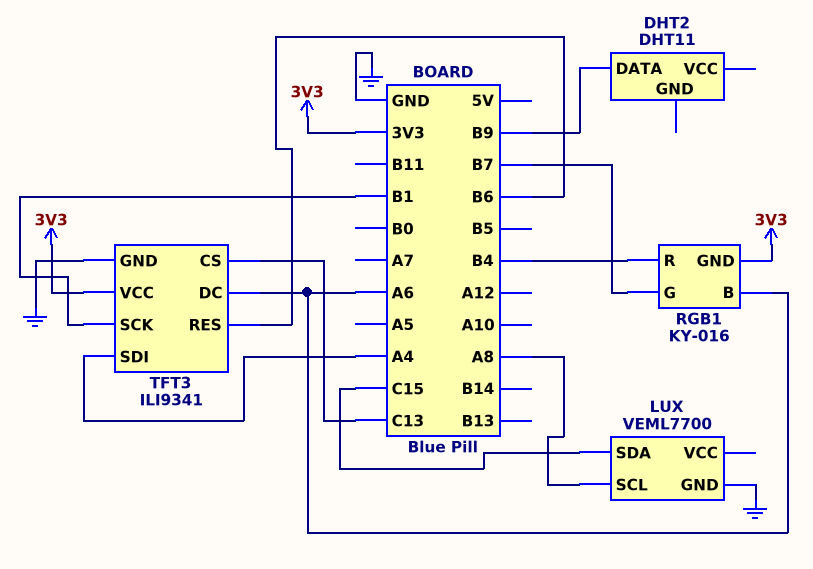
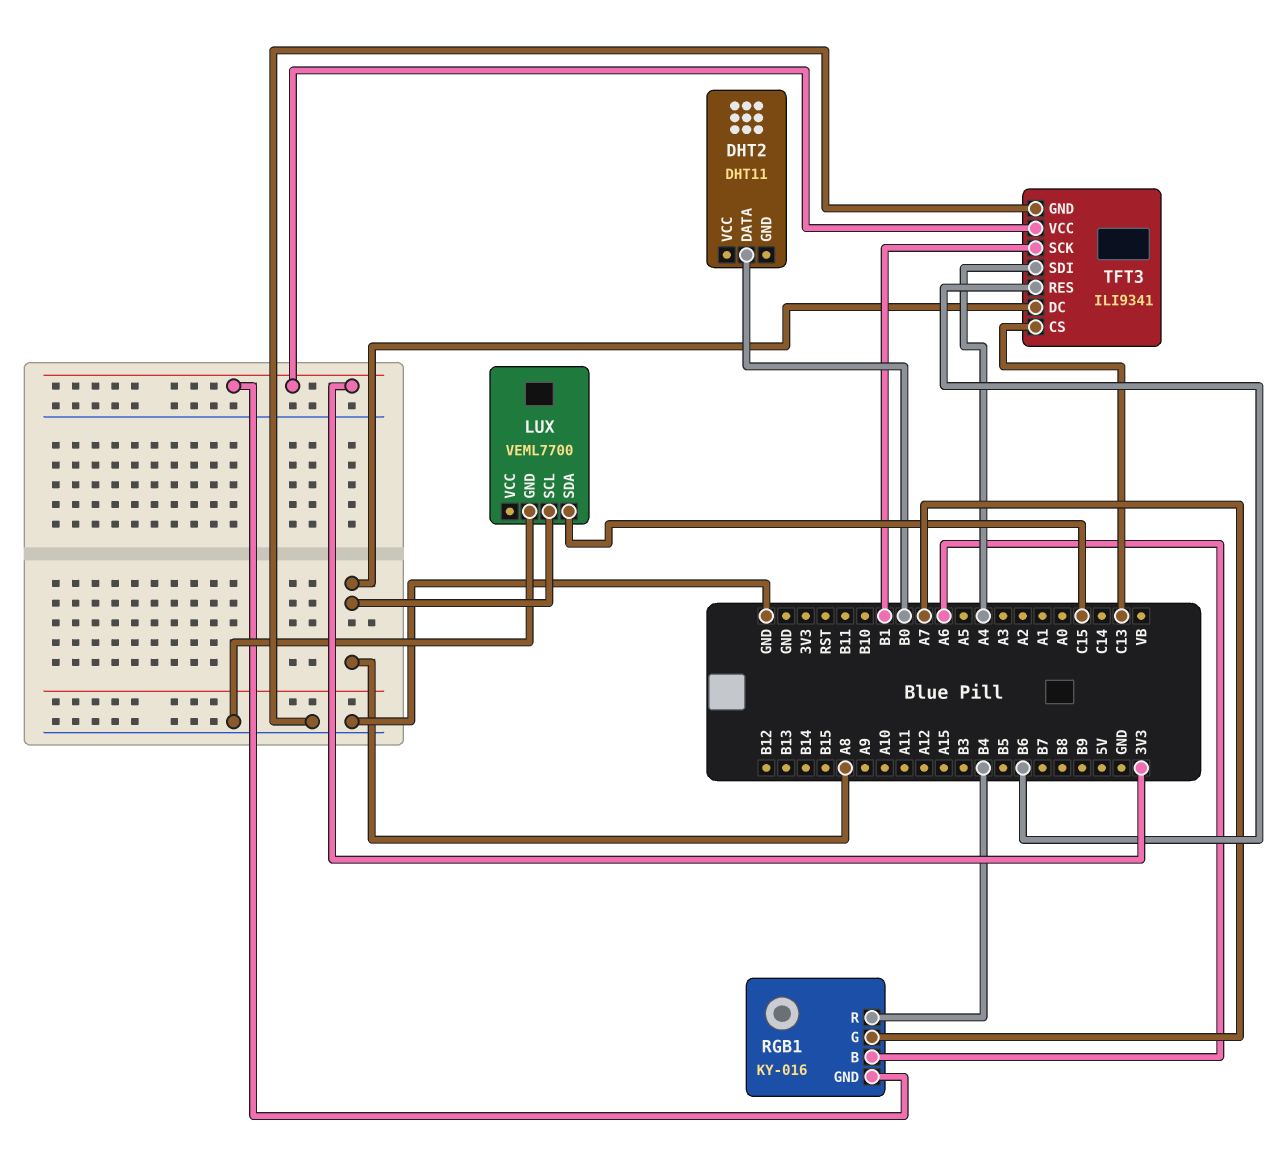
DHT2 pin DATA: B9 -> B0
RGB1 pin G: B7 -> A7
TFT3 pin DC: A6 -> A8

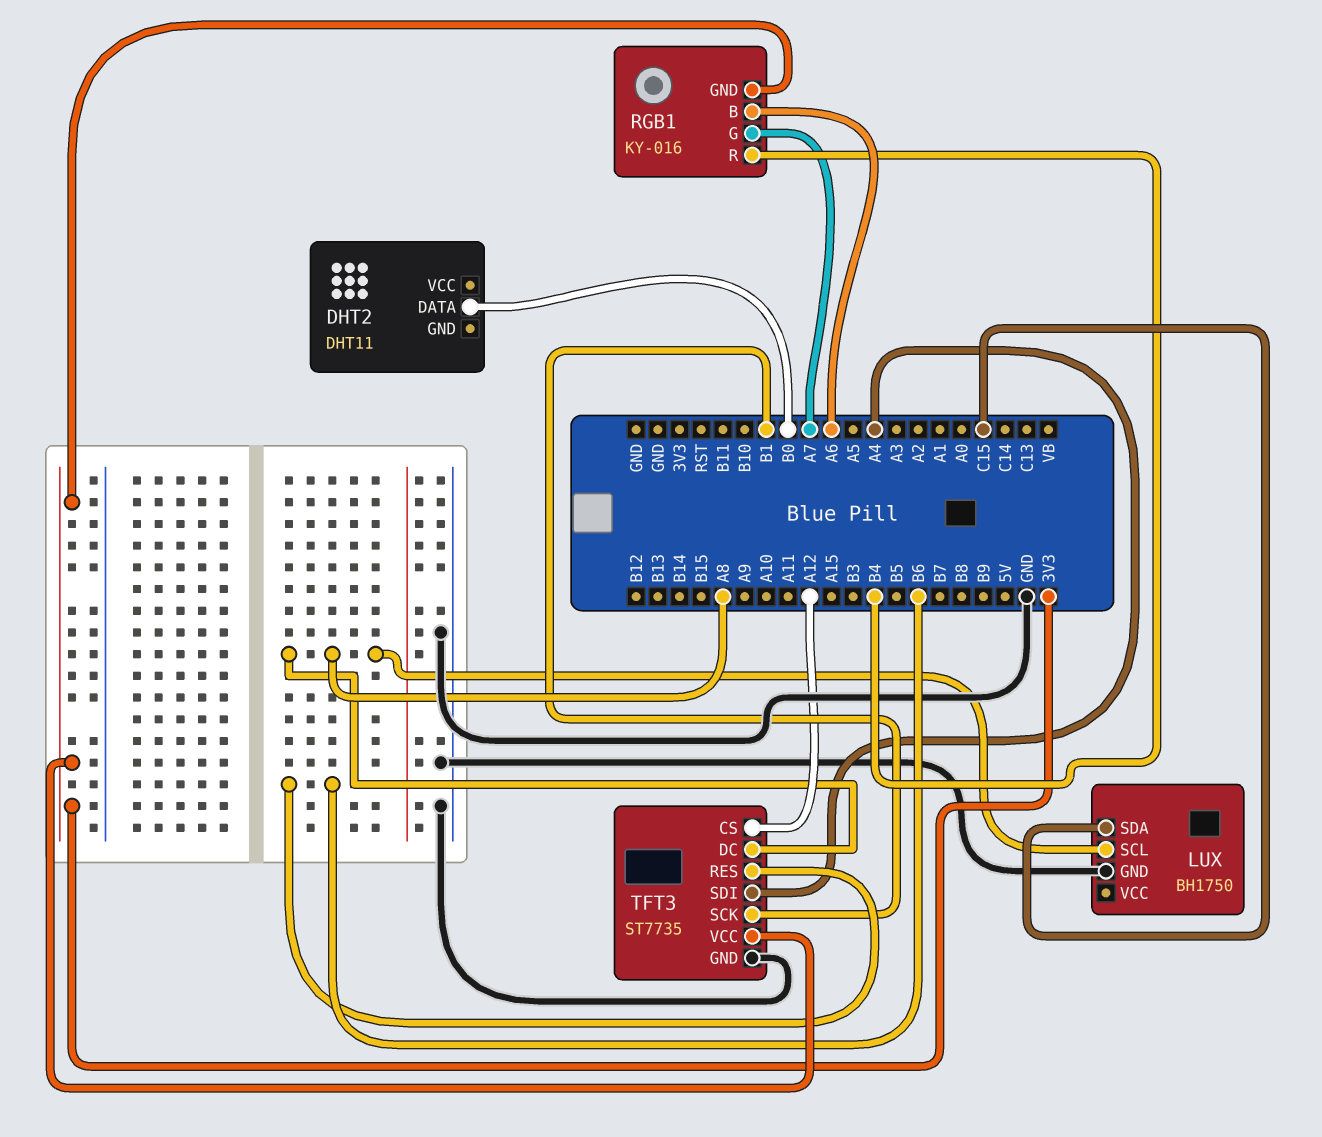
LUX: VEML7700 -> BH1750
TFT3: ILI9341 -> ST7735
TFT3 pin CS: C13 -> A12

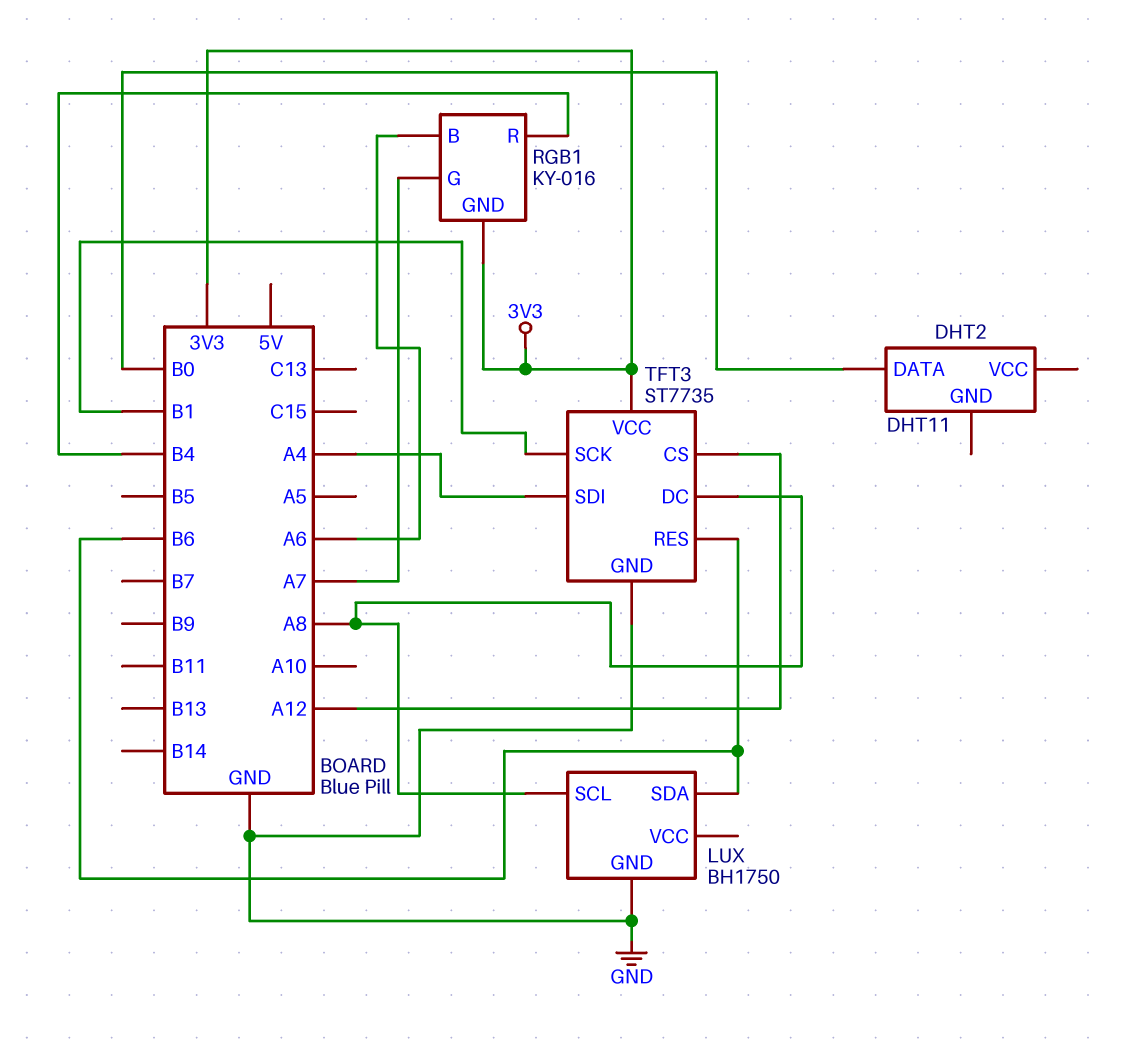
LUX pin SDA: C15 -> B6

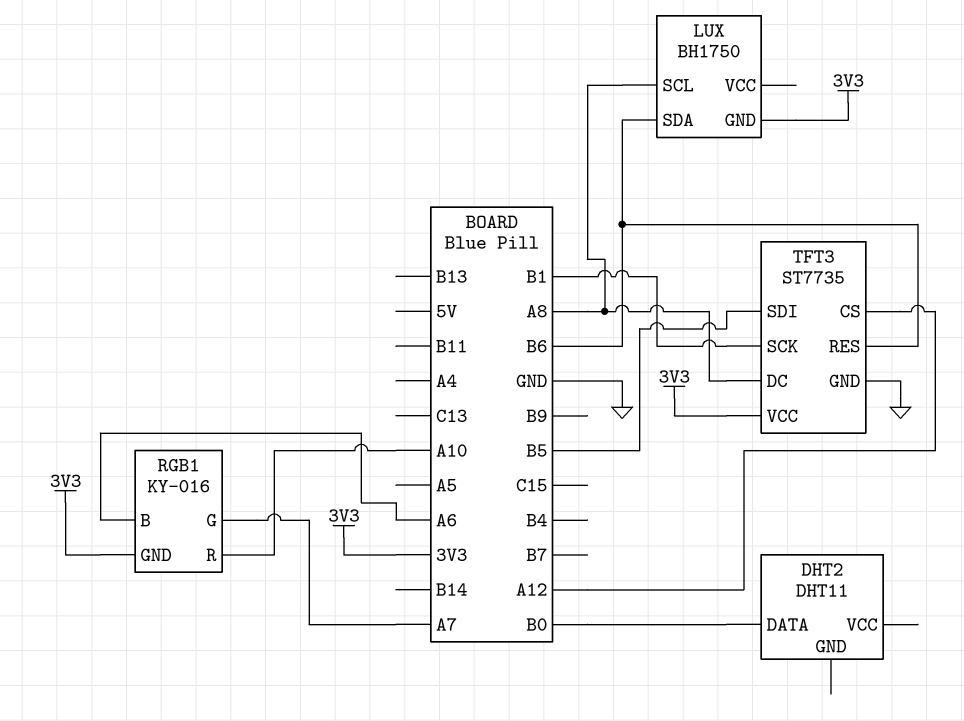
LUX pin GND: GND -> 3V3
RGB1 pin R: B4 -> A10
TFT3 pin SDI: A4 -> B5

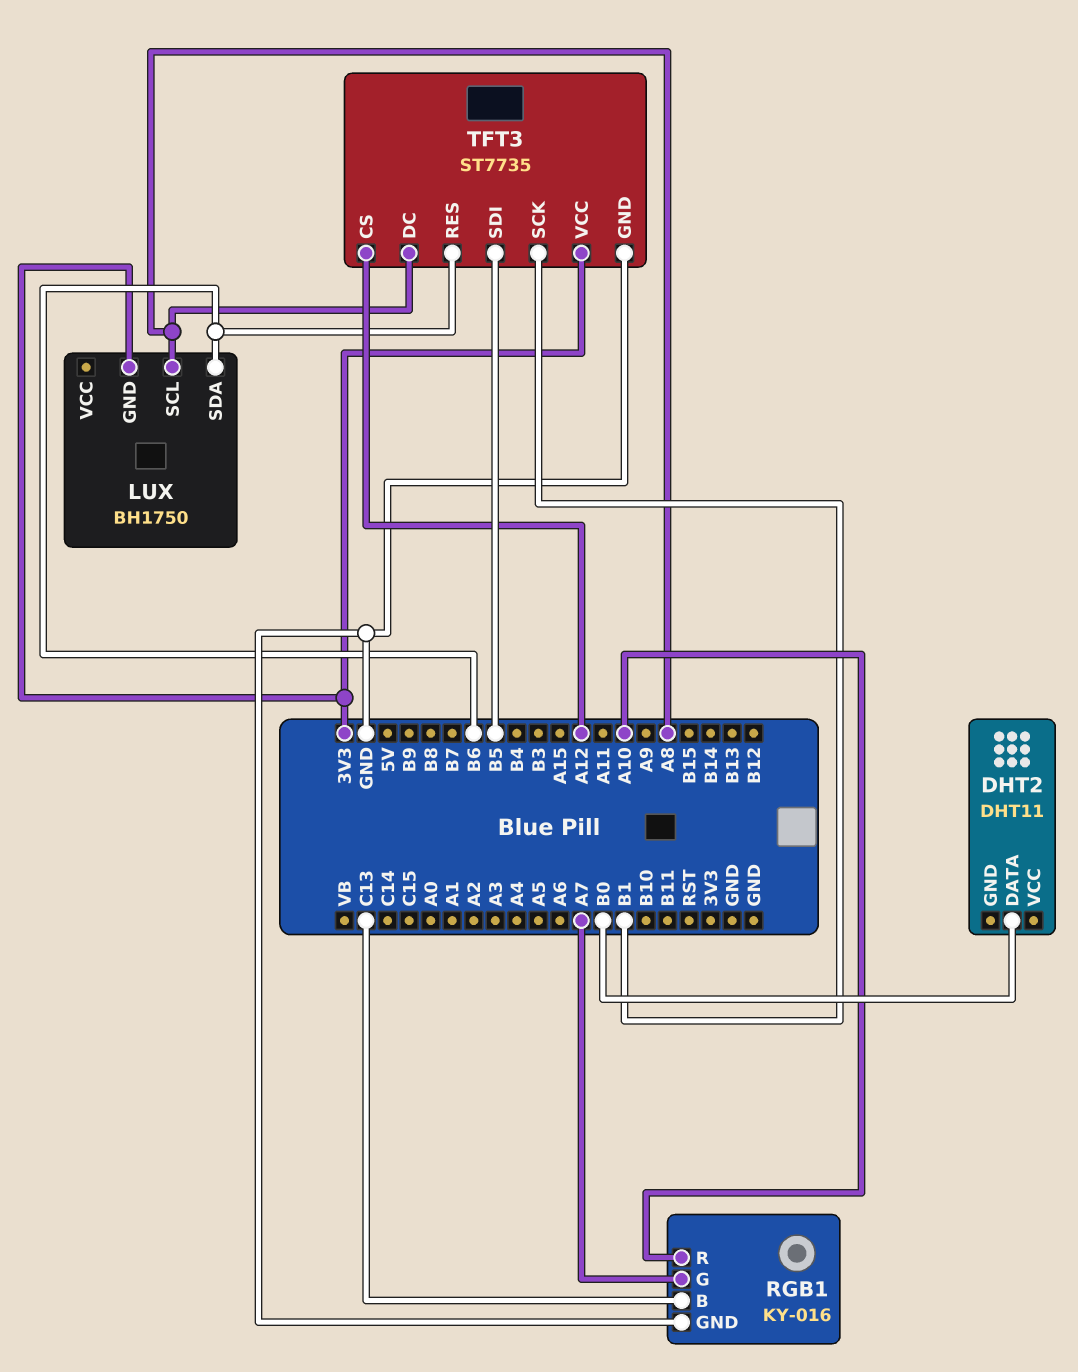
RGB1 pin B: A6 -> C13
RGB1 pin GND: 3V3 -> GND

